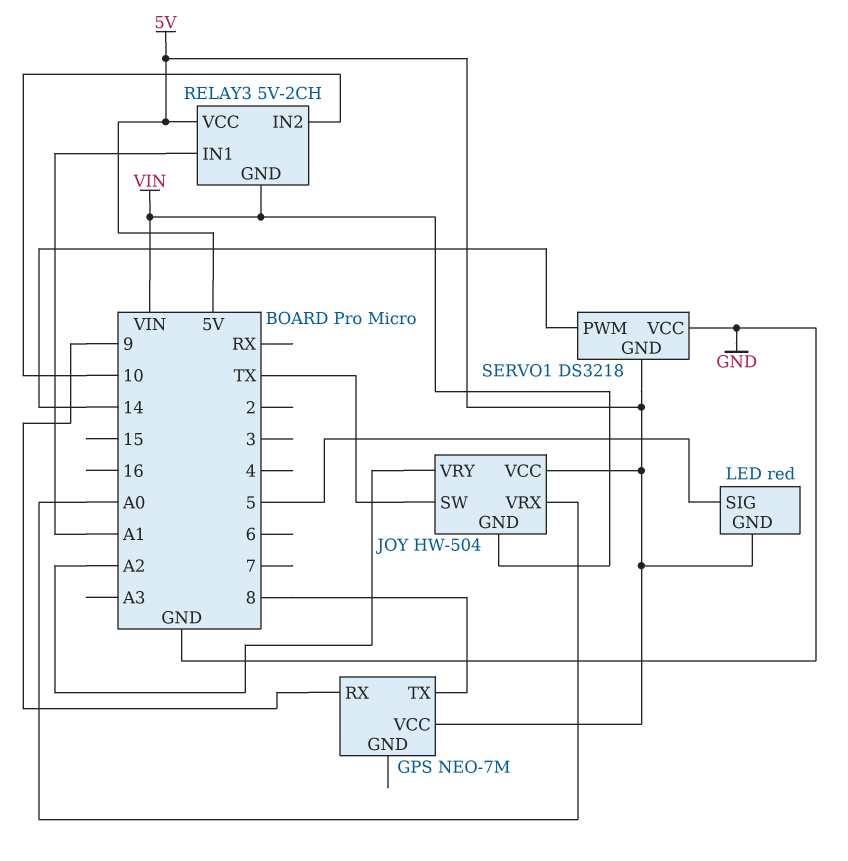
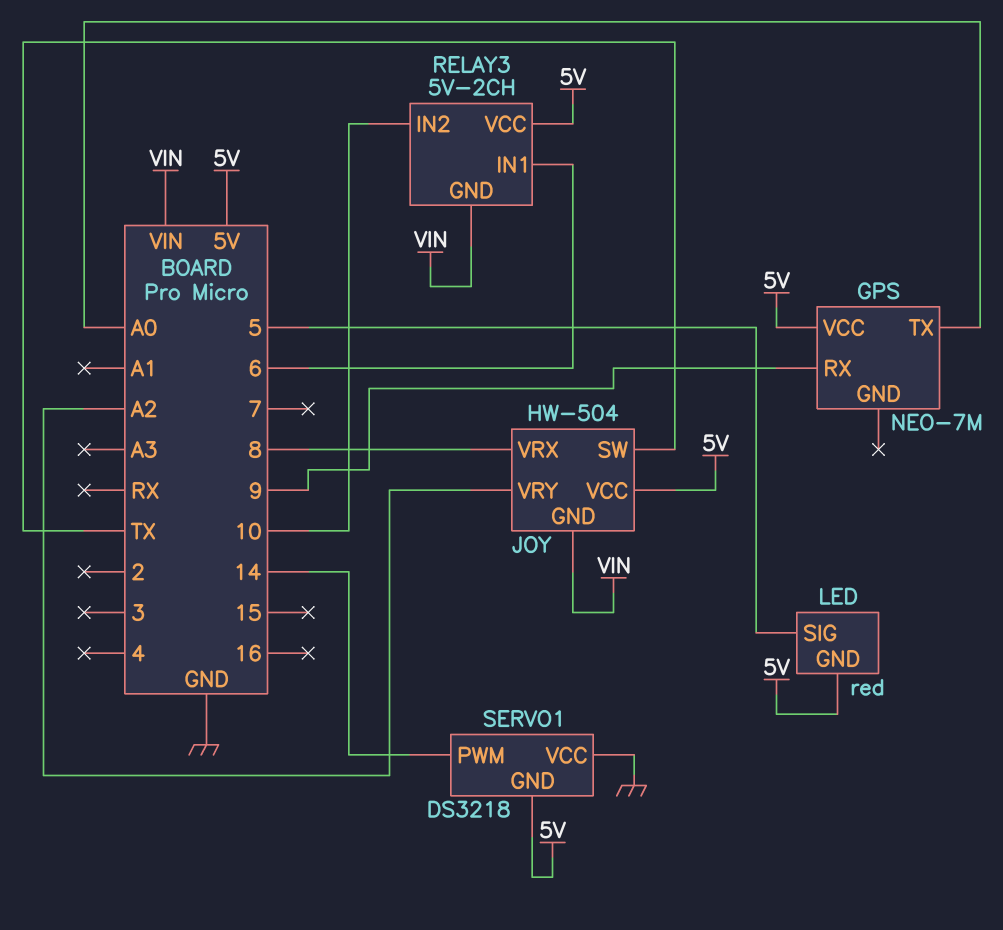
GPS pin TX: 8 -> A0
JOY pin VRX: A0 -> 8
RELAY3 pin IN1: A1 -> 6

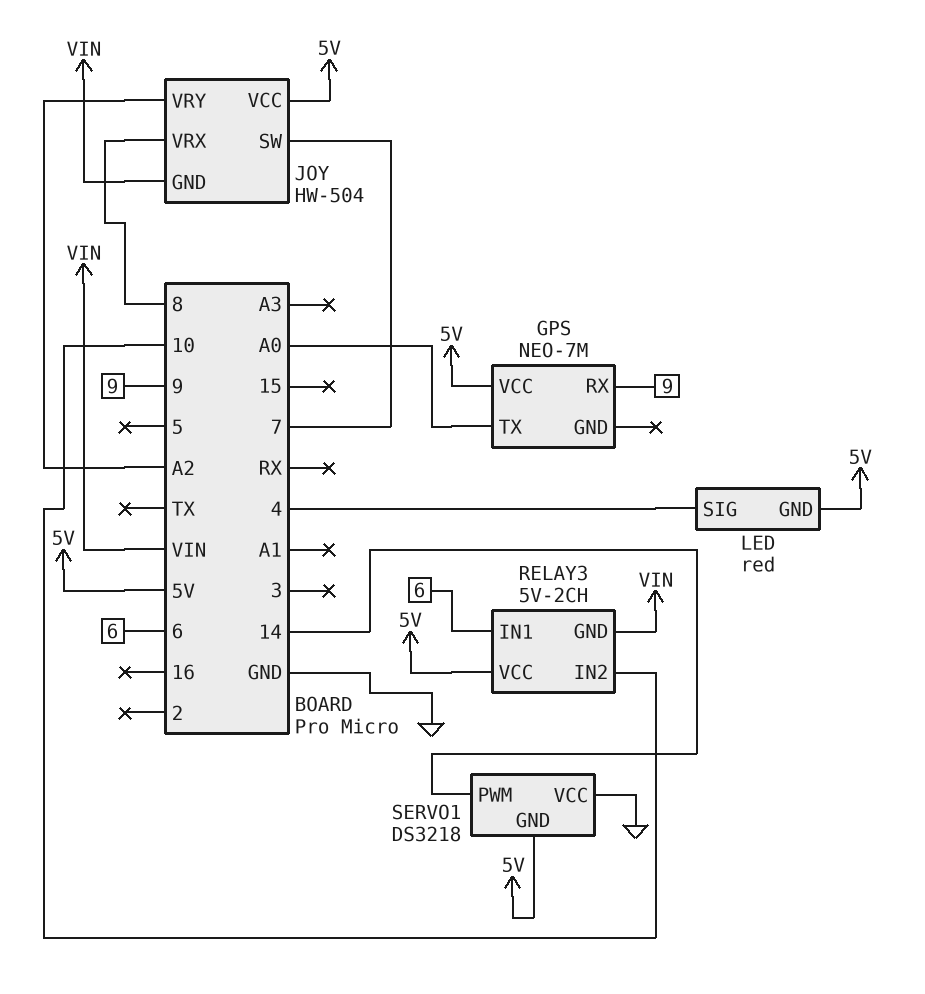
JOY pin SW: TX -> 7
LED pin SIG: 5 -> 4

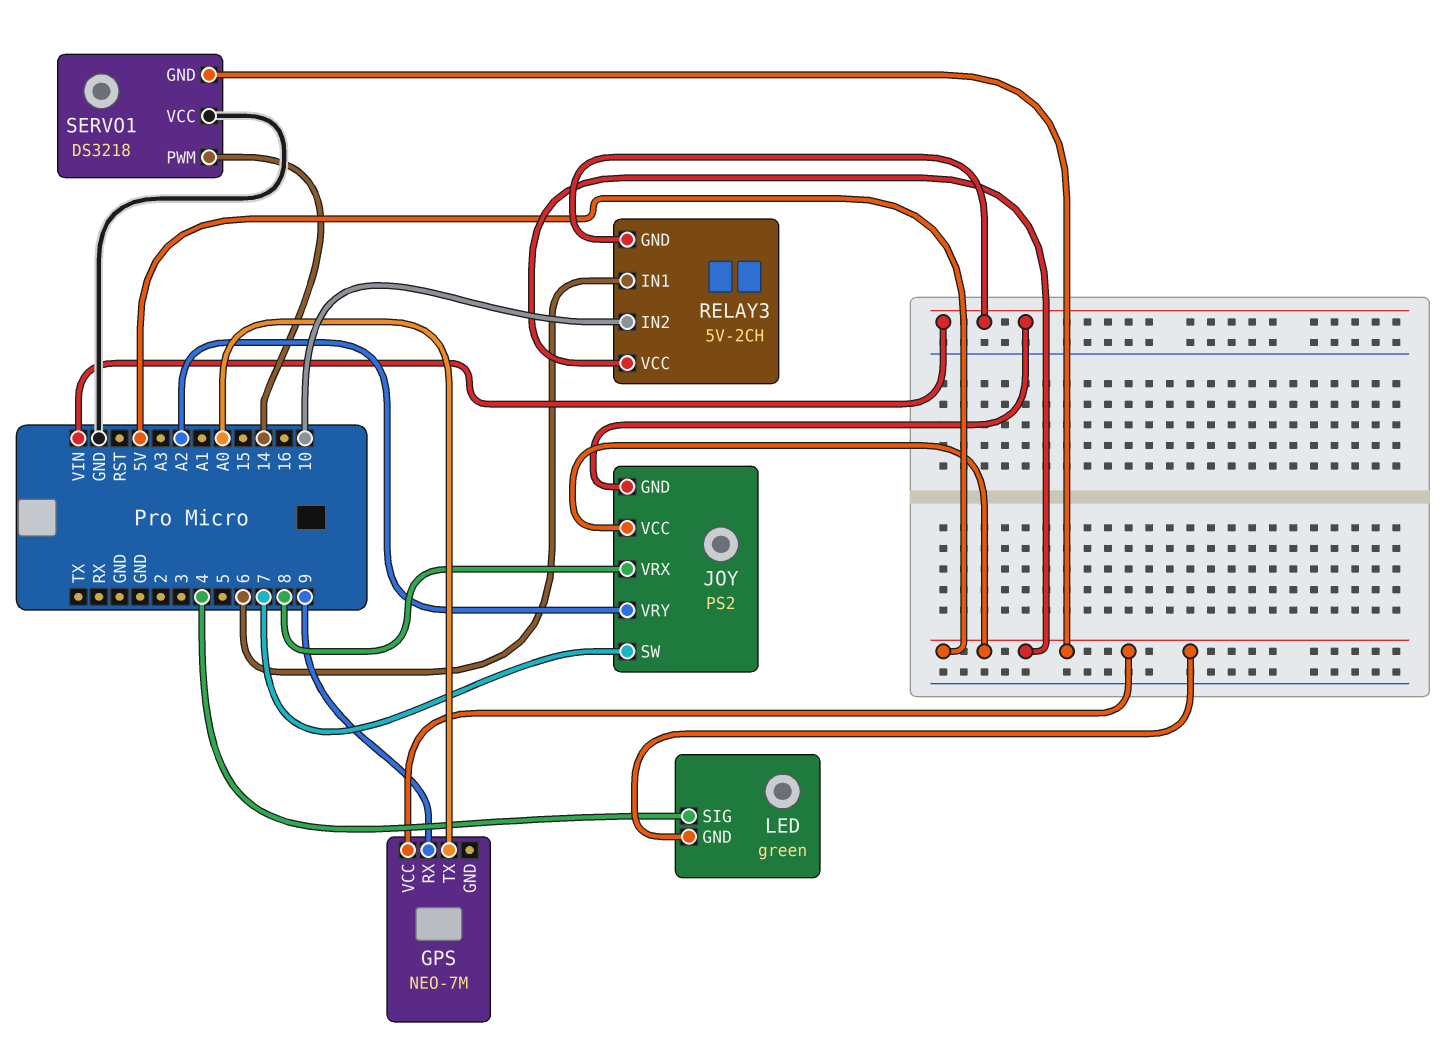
JOY: HW-504 -> PS2
LED: red -> green

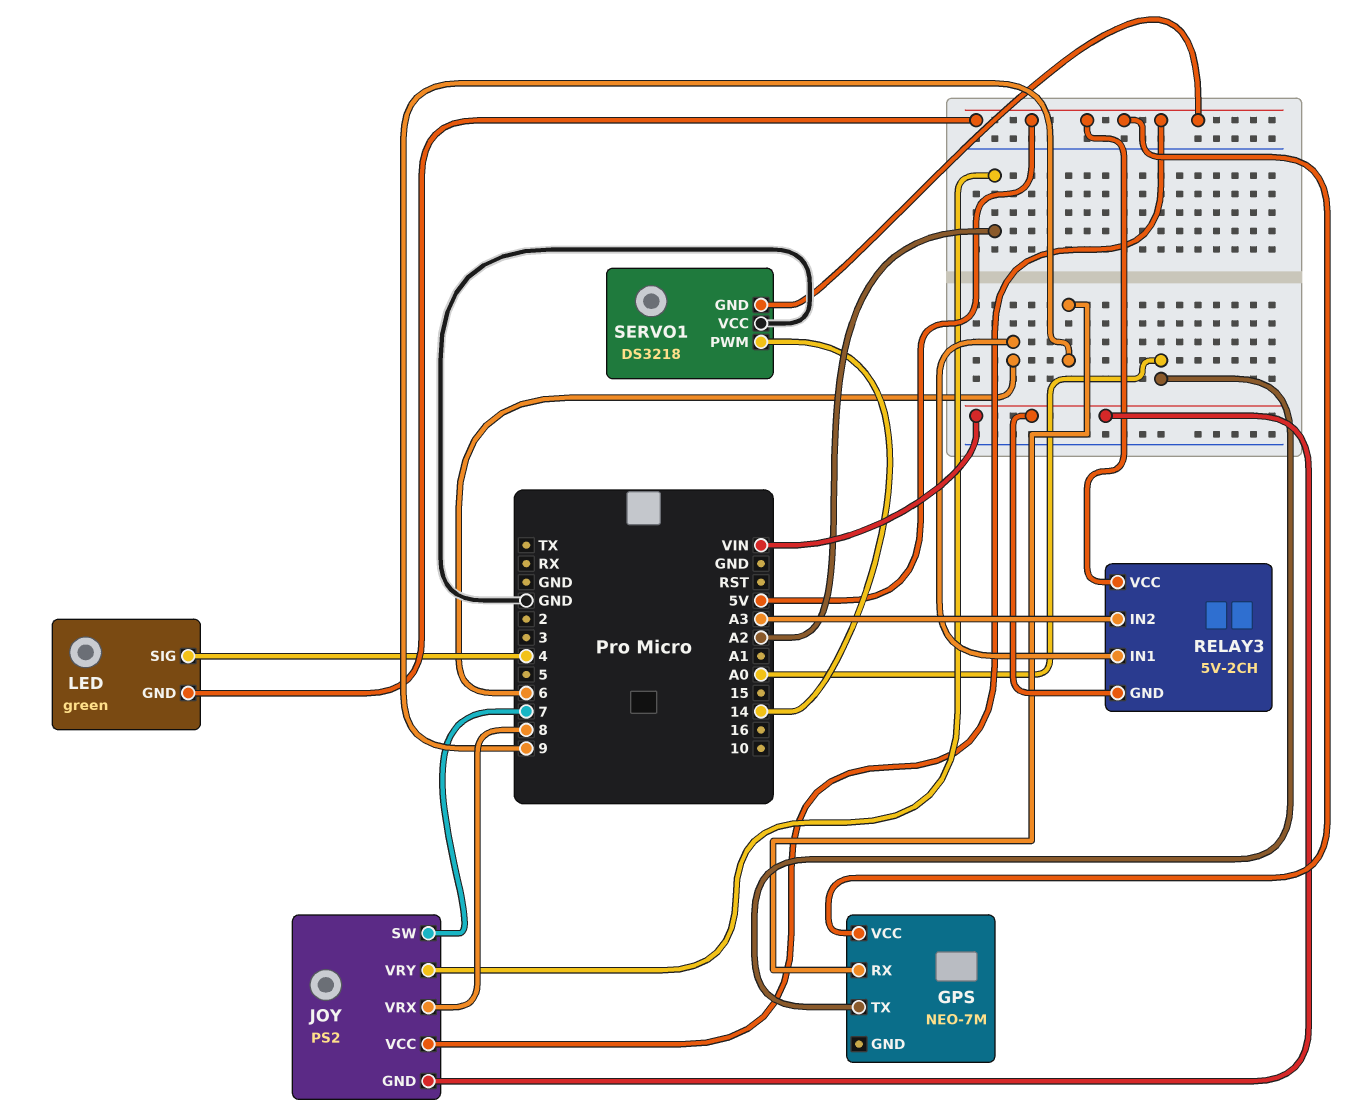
RELAY3 pin IN2: 10 -> A3

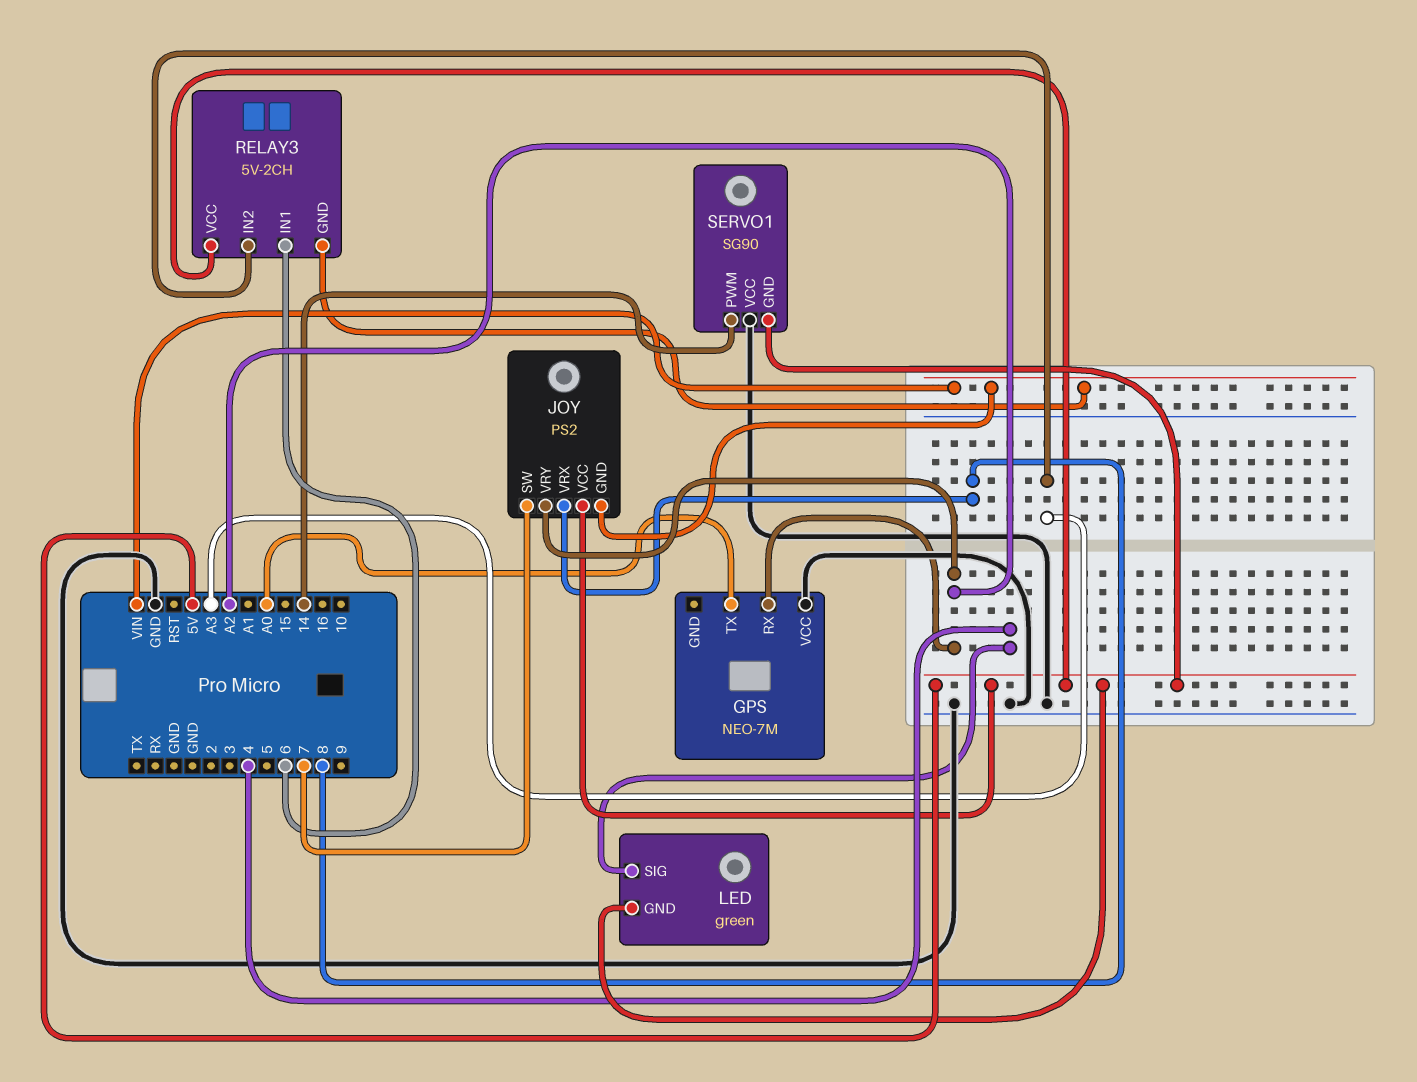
GPS pin RX: 9 -> A2
GPS pin VCC: 5V -> GND
SERVO1: DS3218 -> SG90

